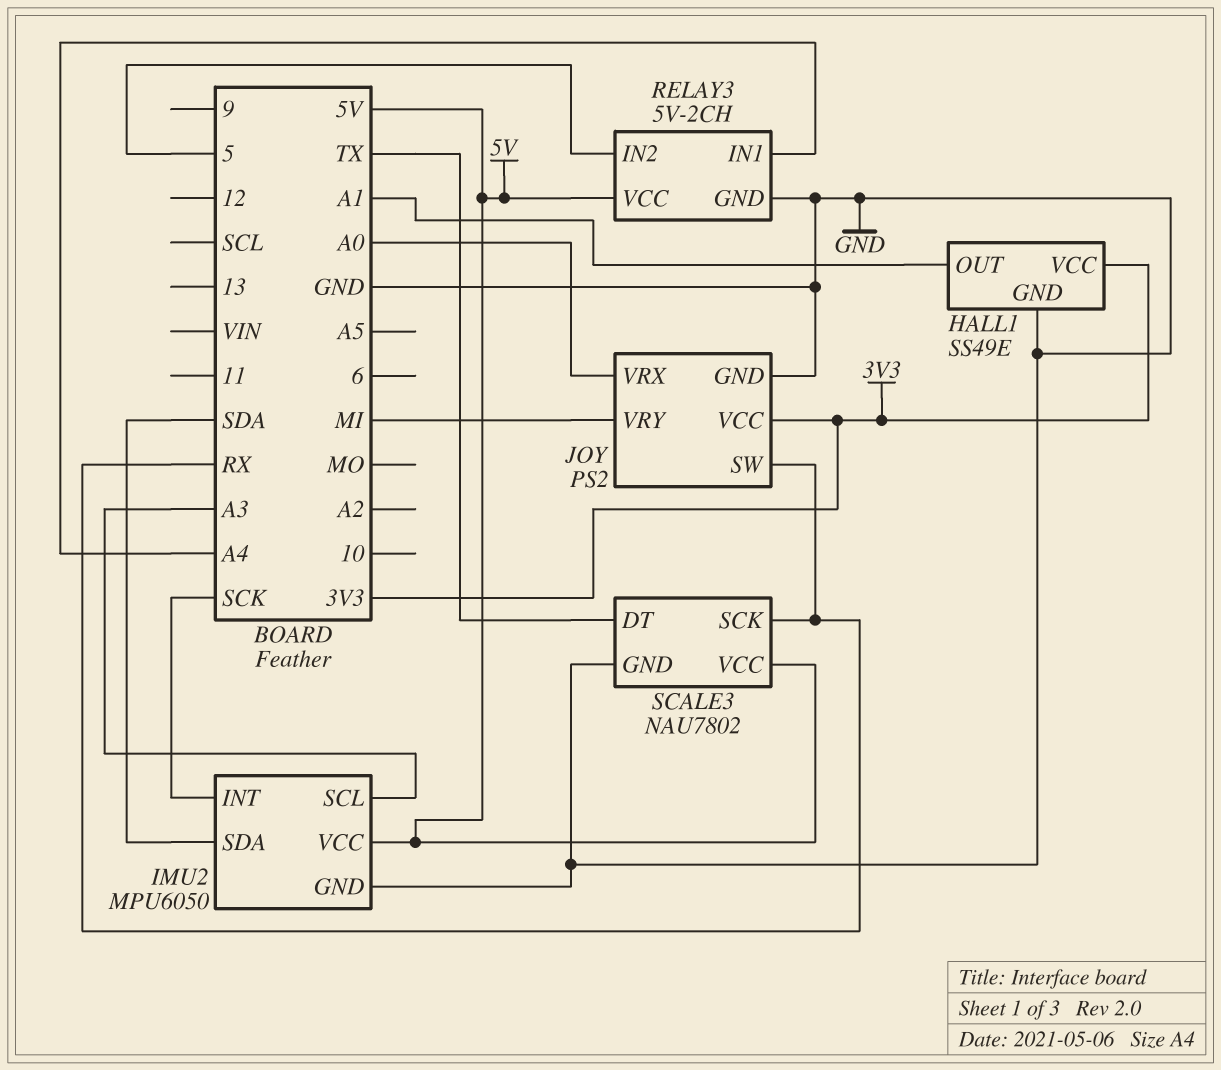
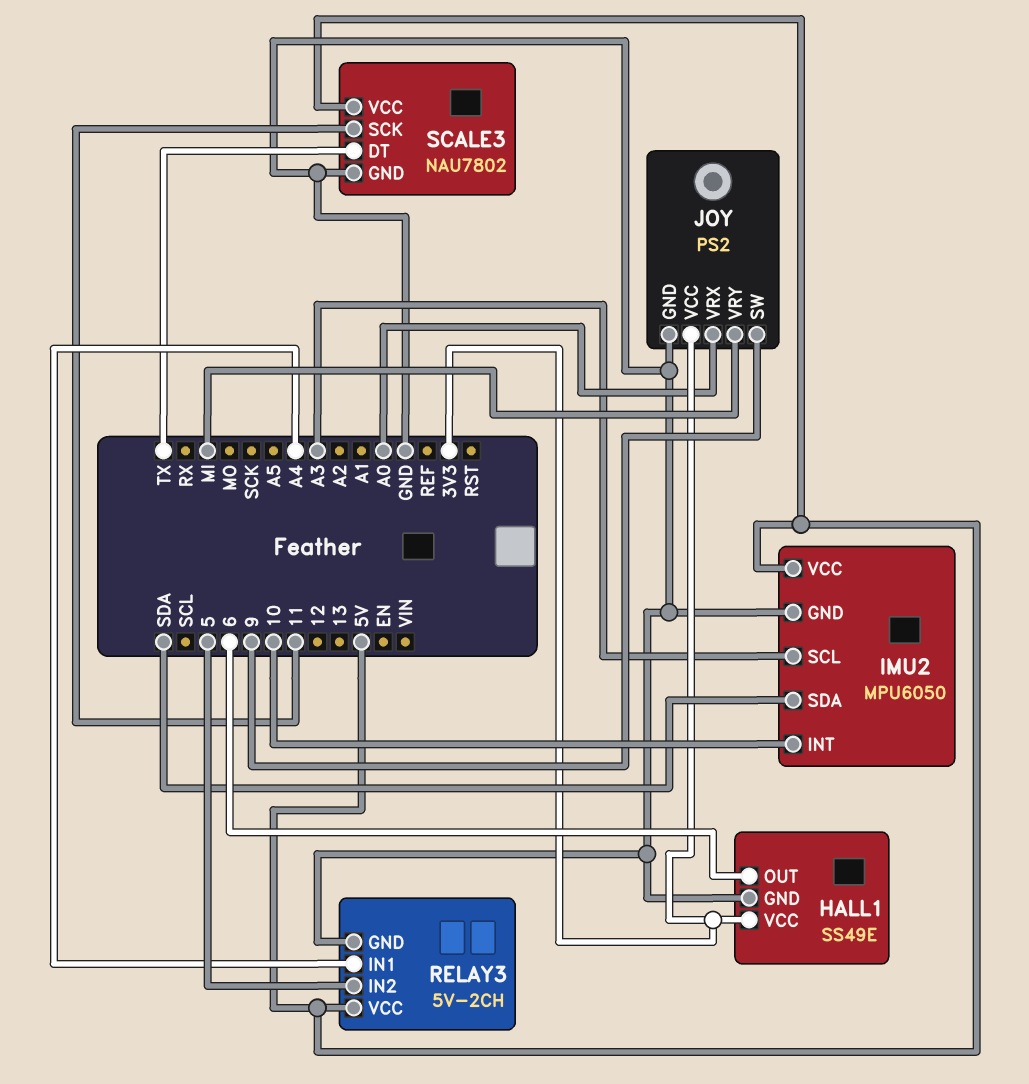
HALL1 pin OUT: A1 -> 6
IMU2 pin INT: SCK -> 10
JOY pin SW: RX -> 9
SCALE3 pin SCK: RX -> 11

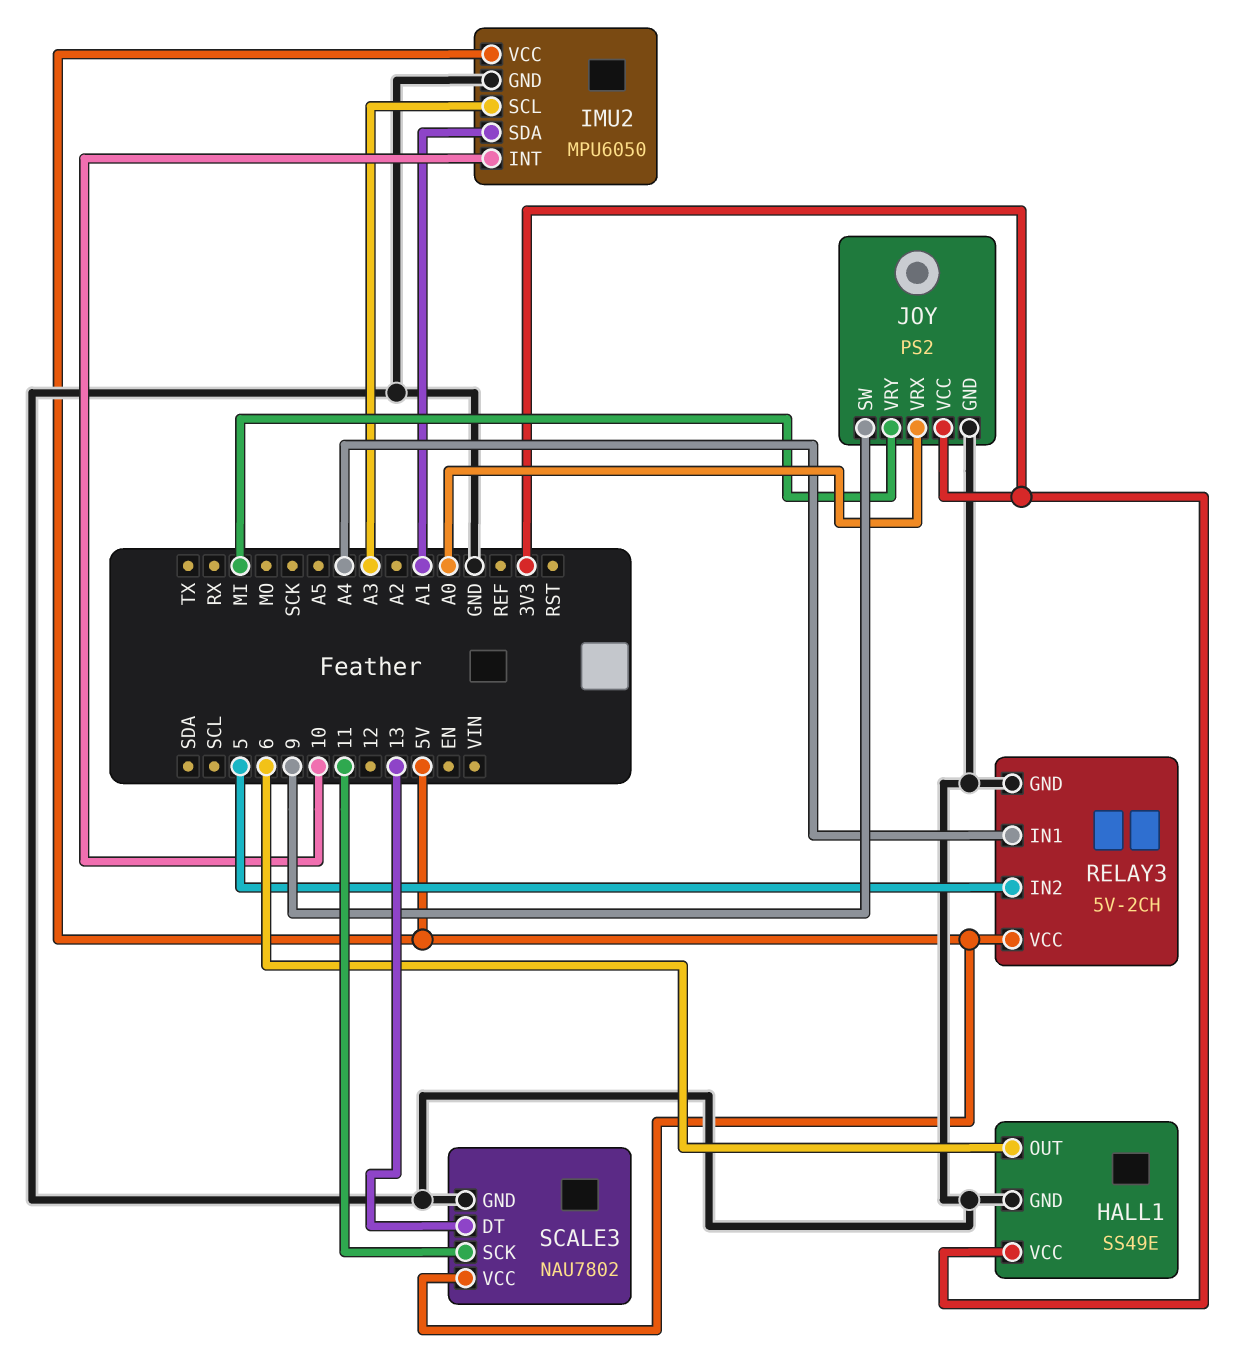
IMU2 pin SDA: SDA -> A1
SCALE3 pin DT: TX -> 13

